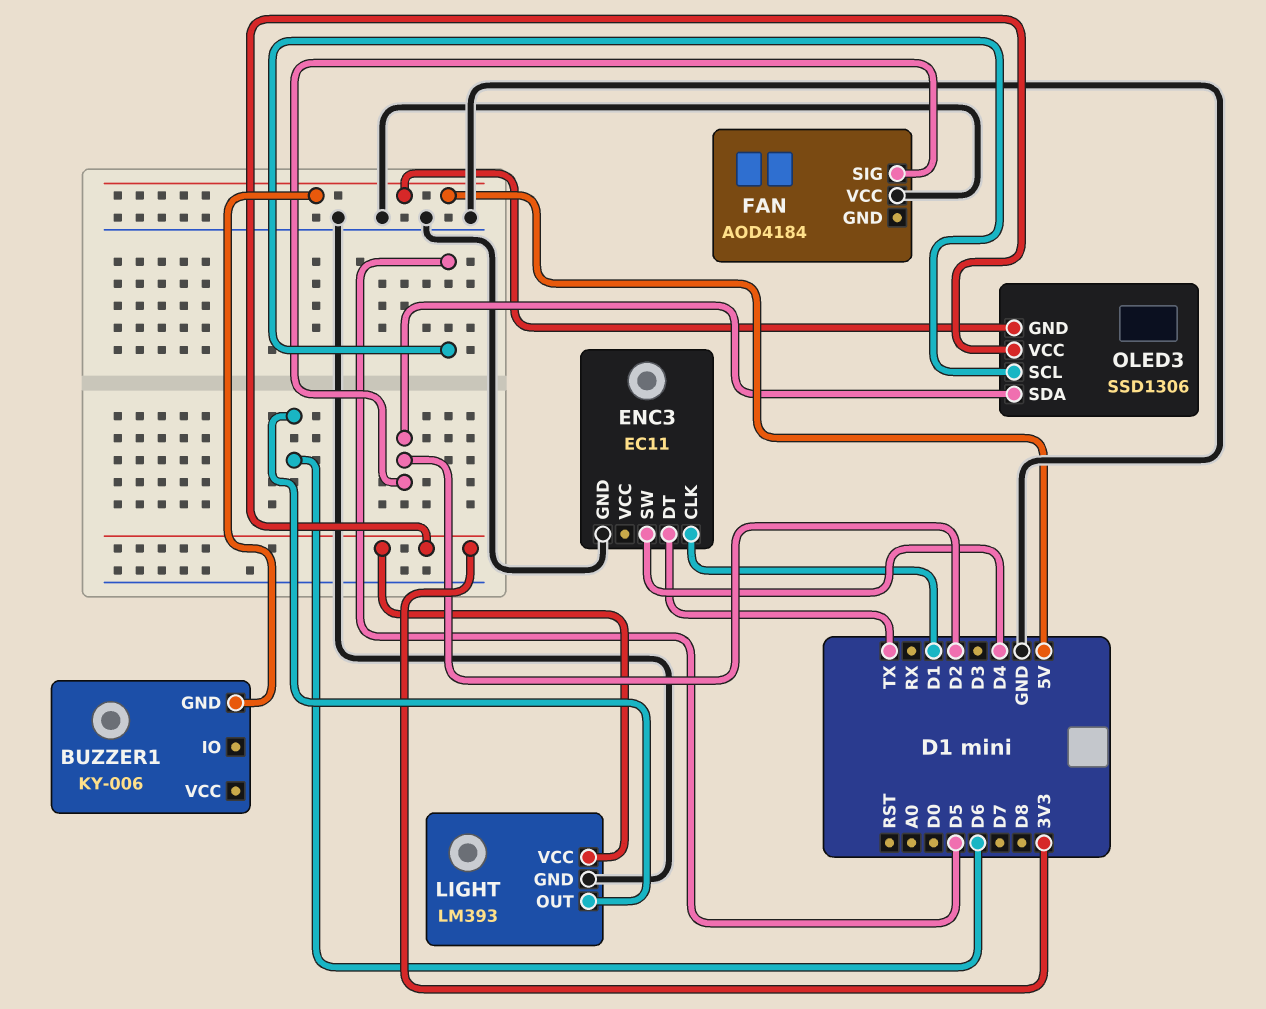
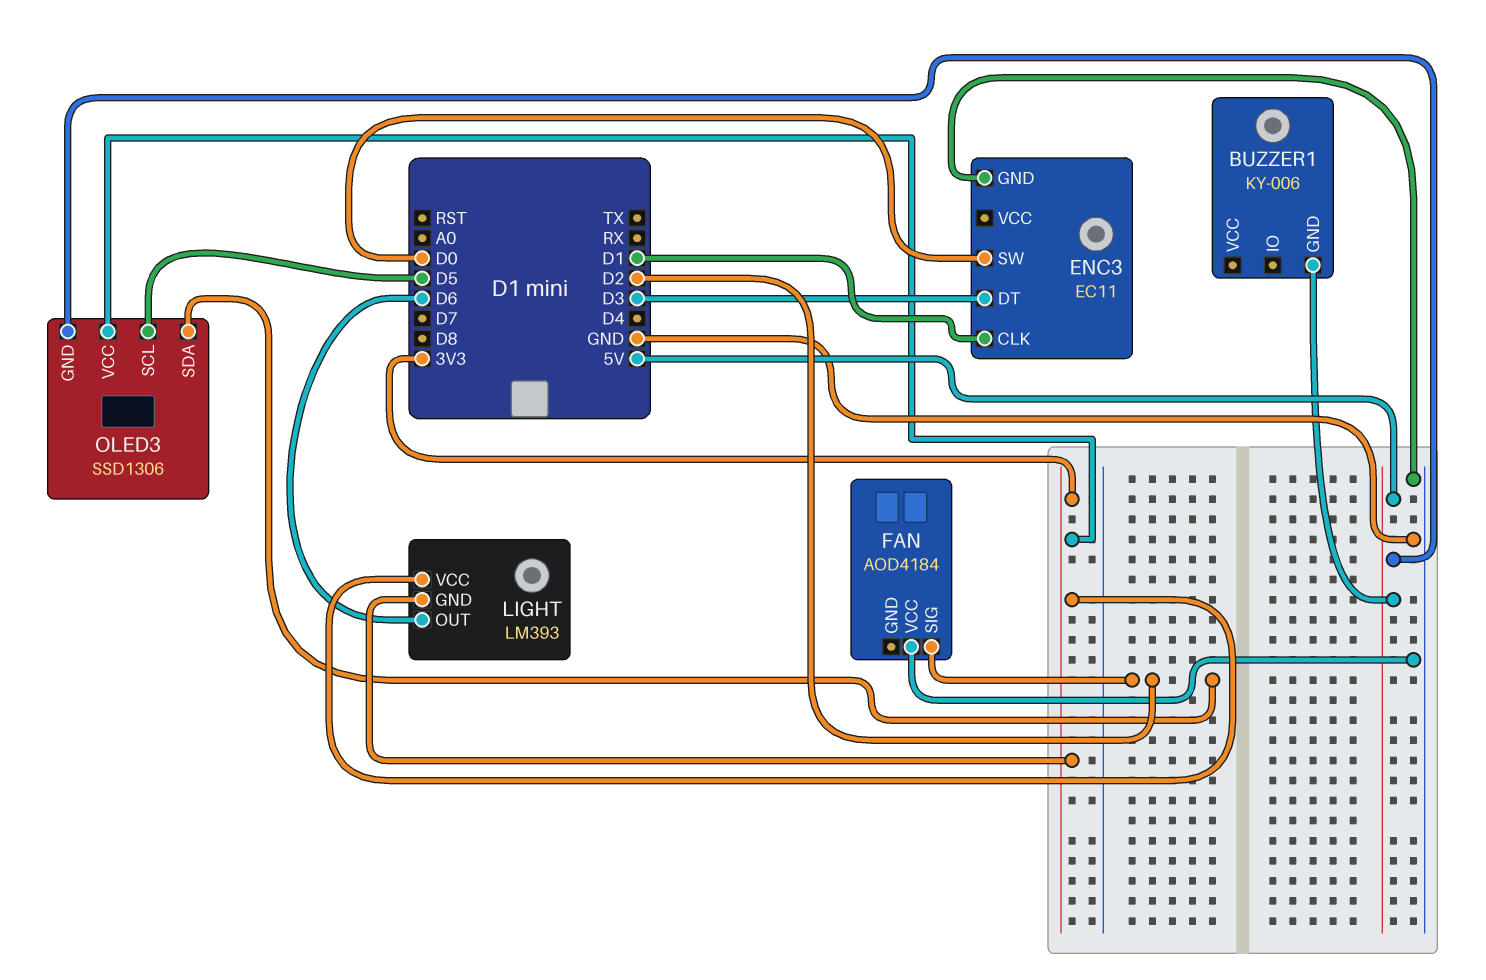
ENC3 pin DT: TX -> D3
ENC3 pin SW: D4 -> D0
LIGHT pin GND: GND -> 3V3

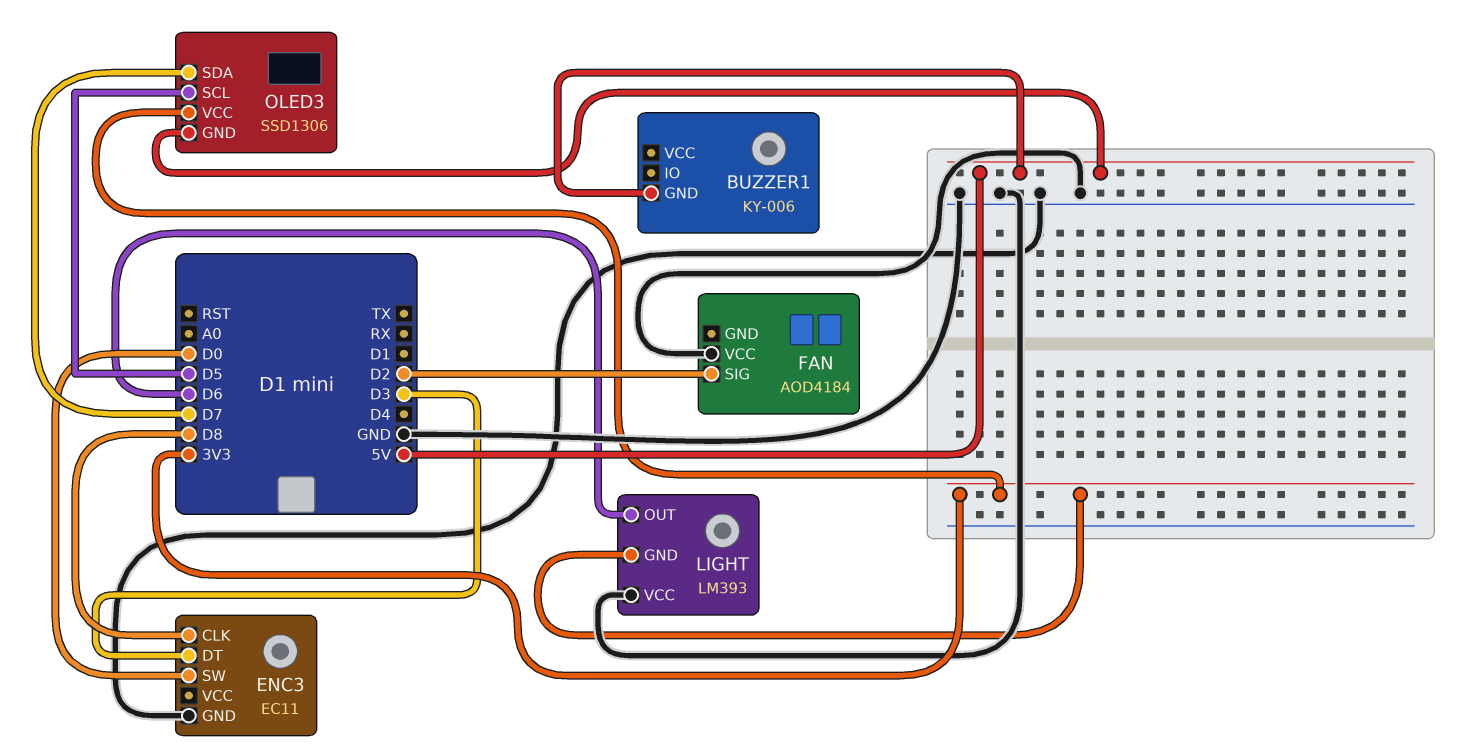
ENC3 pin CLK: D1 -> D8
LIGHT pin VCC: 3V3 -> GND
OLED3 pin SDA: D2 -> D7

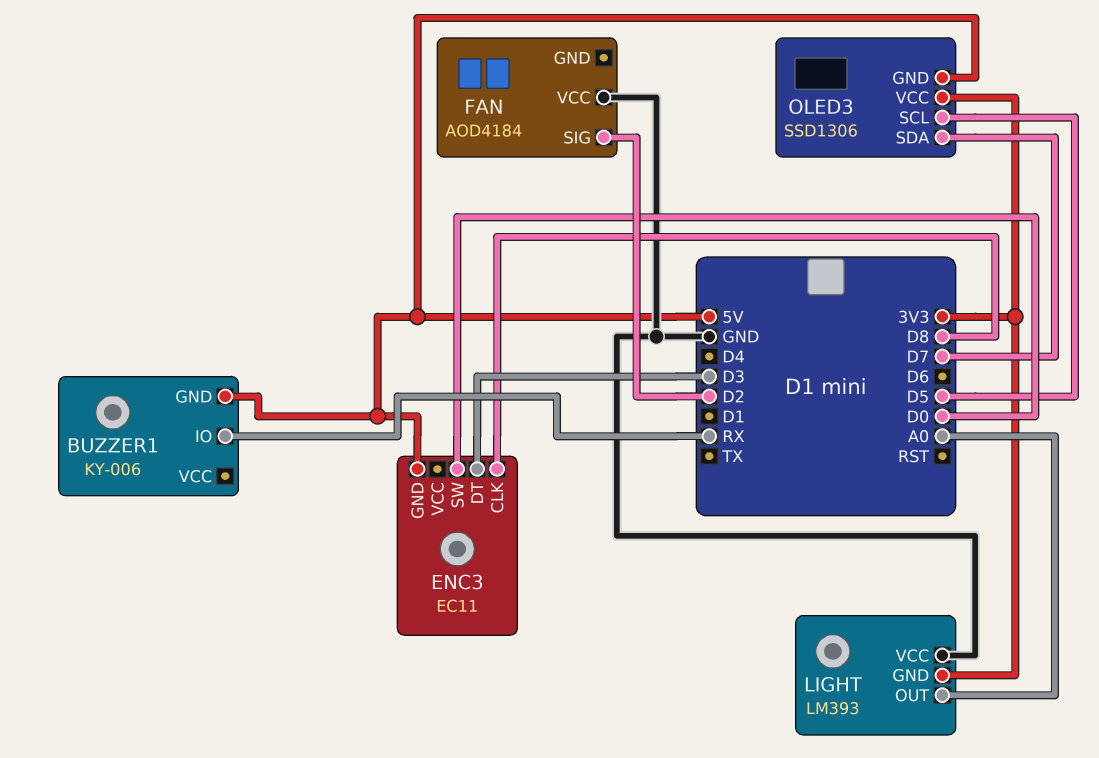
BUZZER1 pin IO: none -> RX
ENC3 pin GND: GND -> 5V
LIGHT pin OUT: D6 -> A0

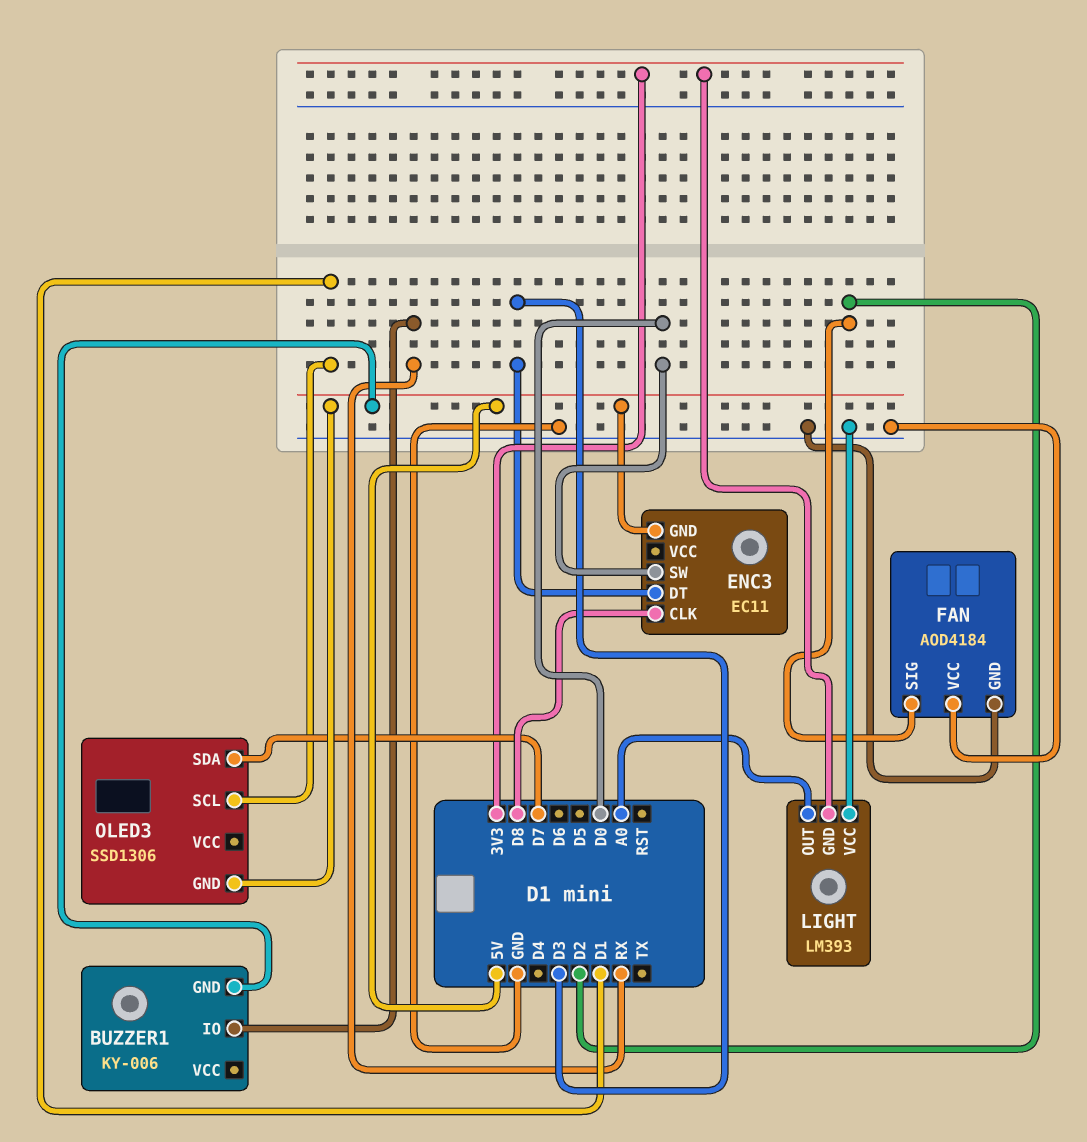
FAN pin GND: none -> GND
OLED3 pin SCL: D5 -> D1
OLED3 pin VCC: 3V3 -> none

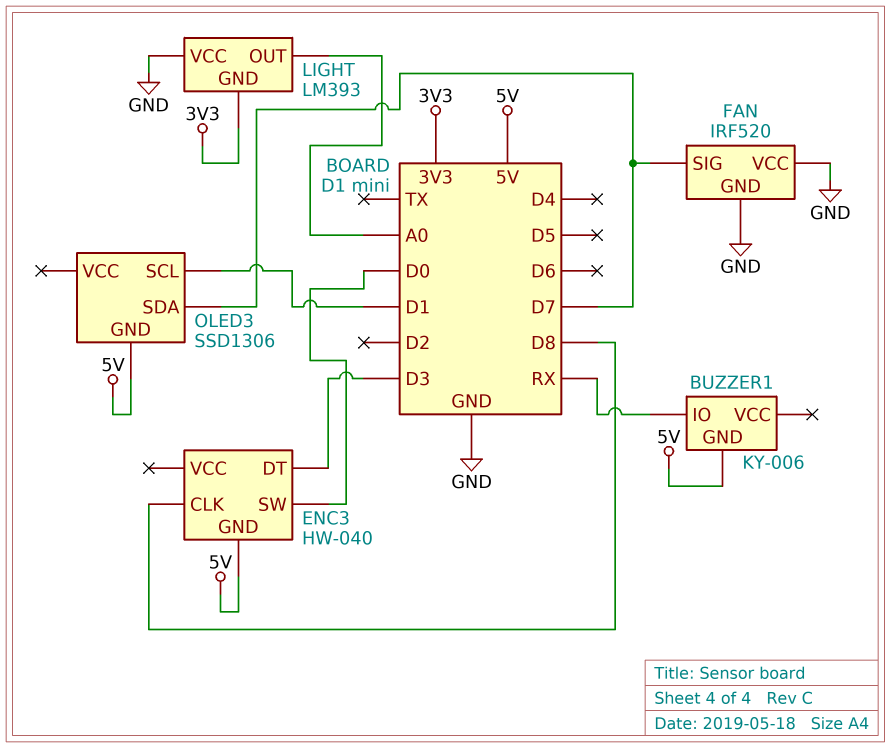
ENC3: EC11 -> HW-040
FAN: AOD4184 -> IRF520
FAN pin SIG: D2 -> D7

